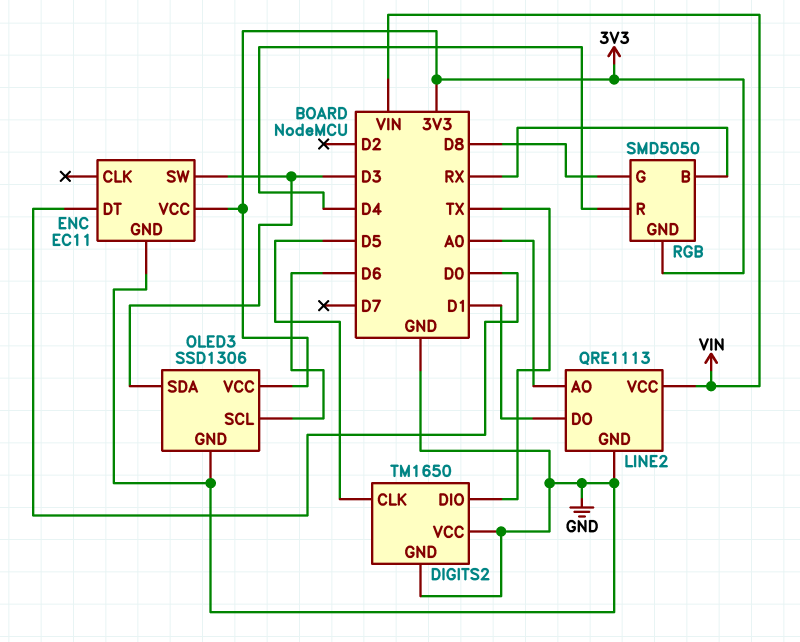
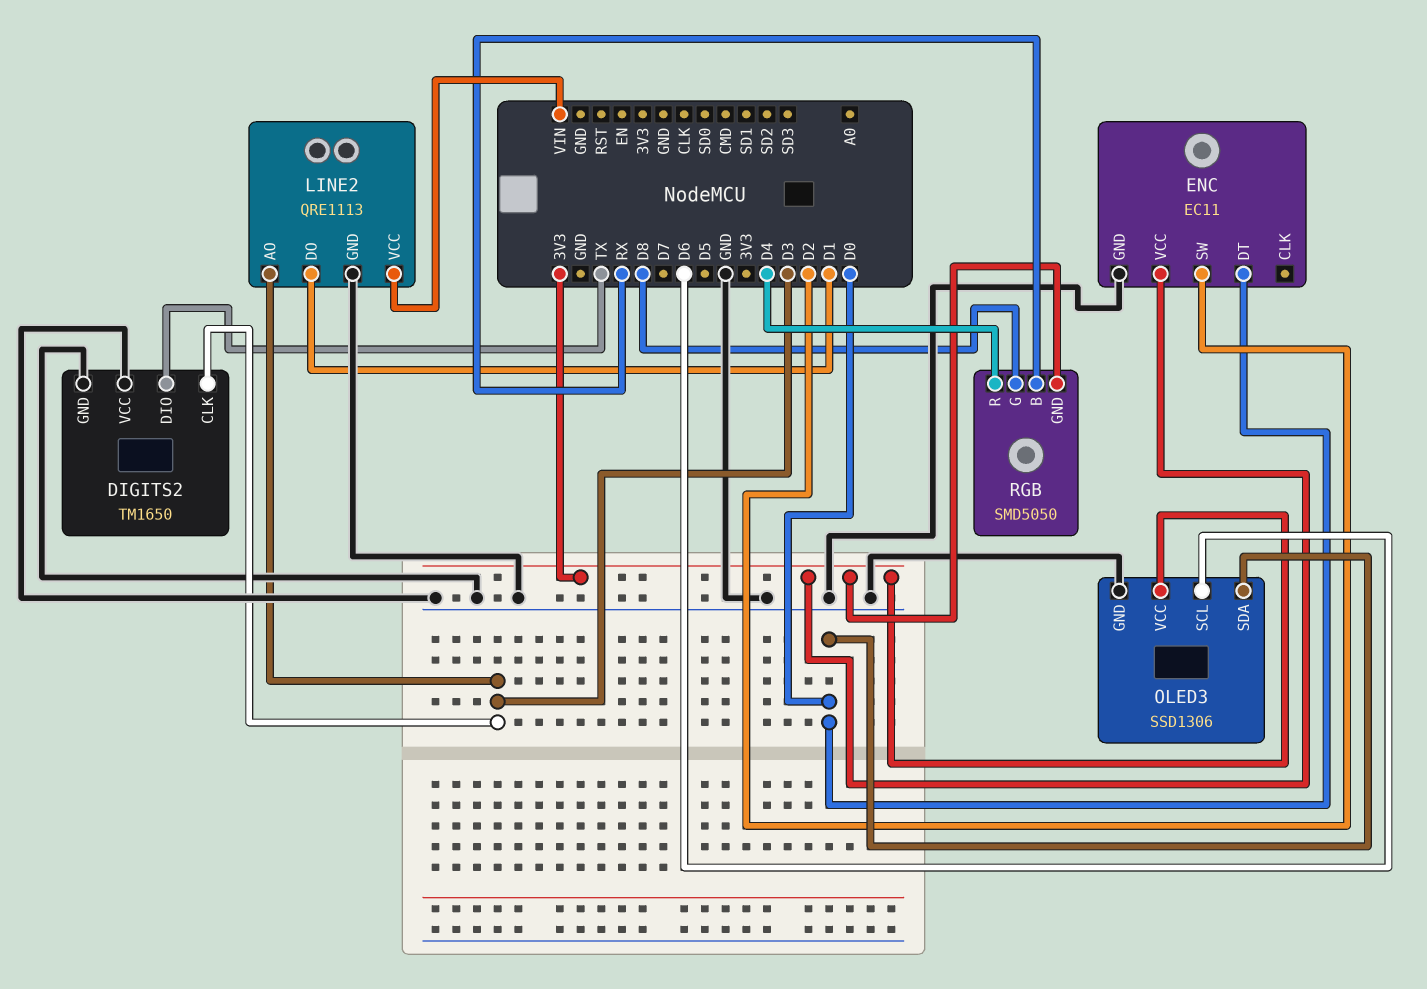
DIGITS2 pin CLK: D5 -> D3
ENC pin SW: D3 -> D2
LINE2 pin AO: A0 -> D3
OLED3 pin SDA: D3 -> D0

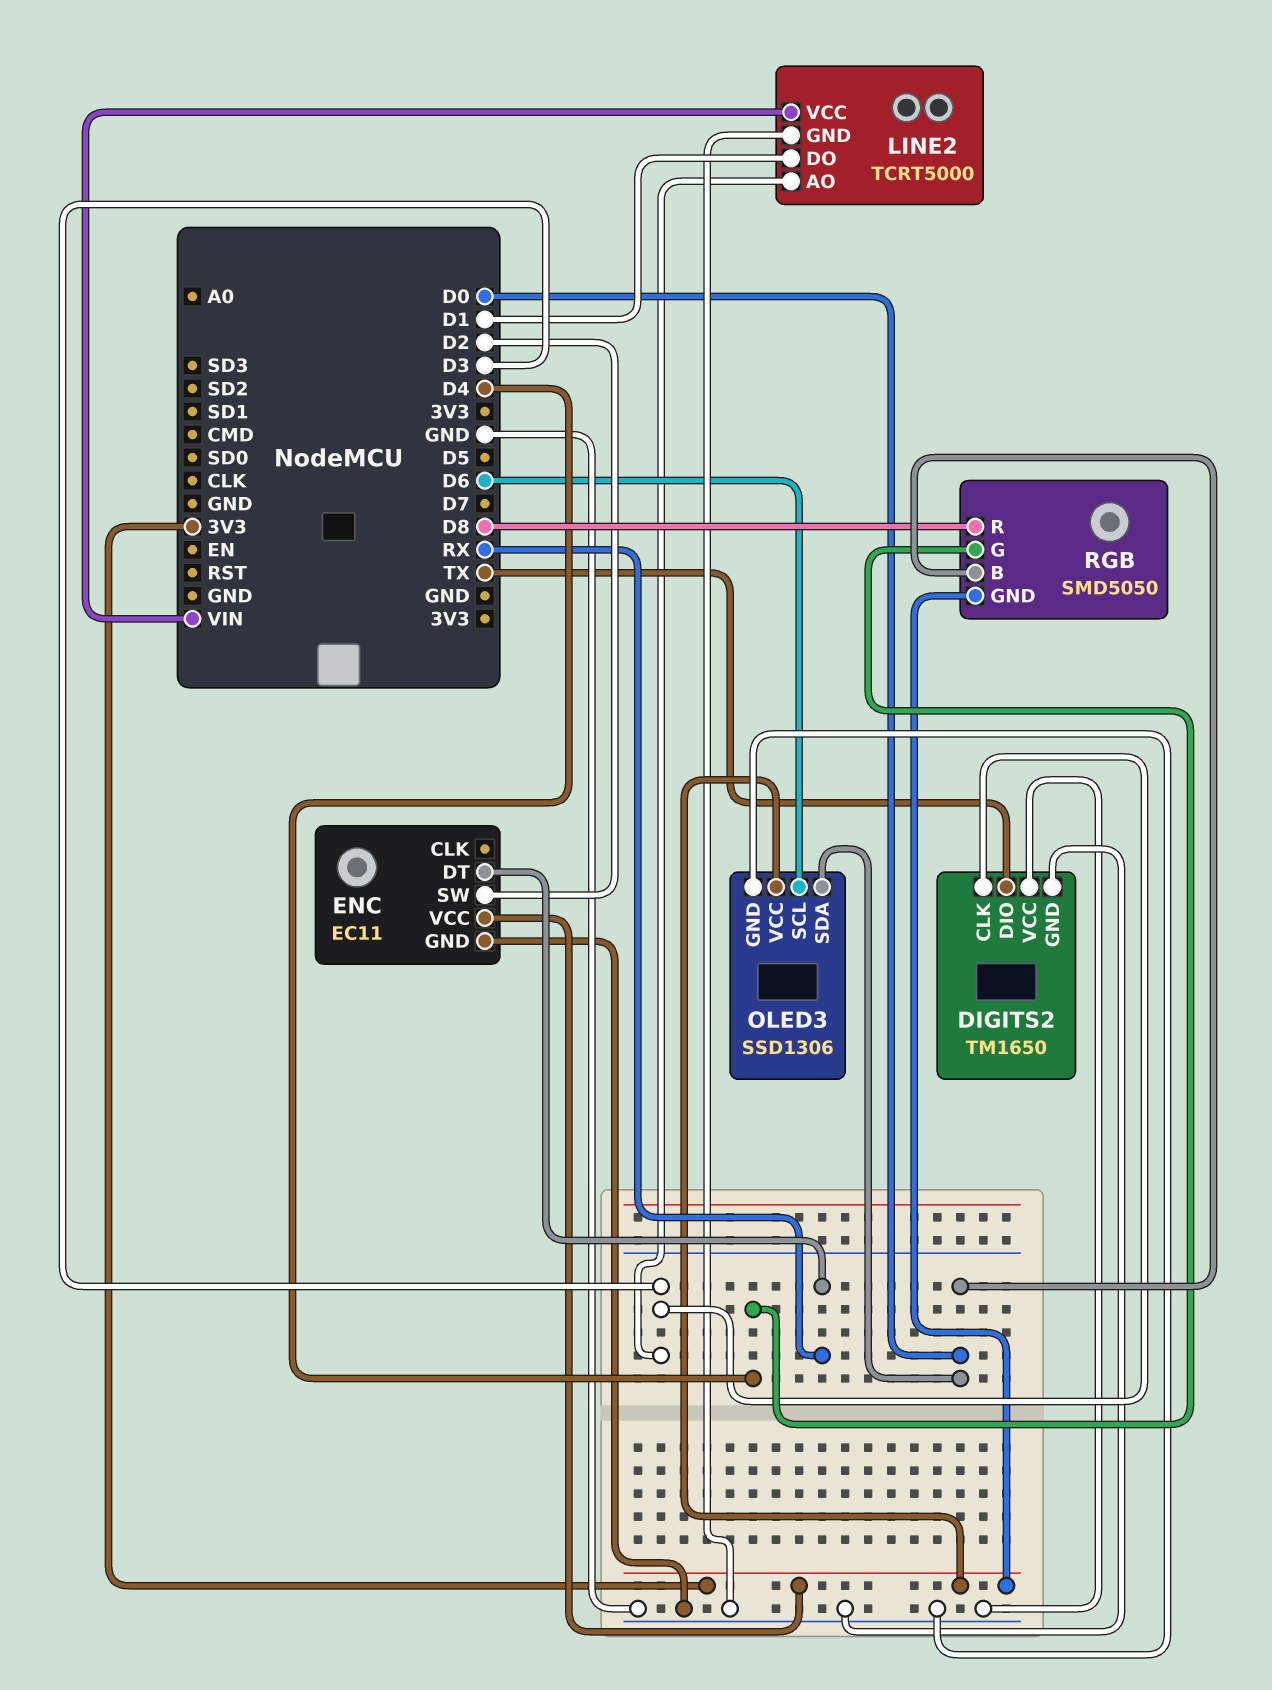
ENC pin DT: D0 -> RX
LINE2: QRE1113 -> TCRT5000
RGB pin B: RX -> D0
RGB pin G: D8 -> D4
RGB pin R: D4 -> D8

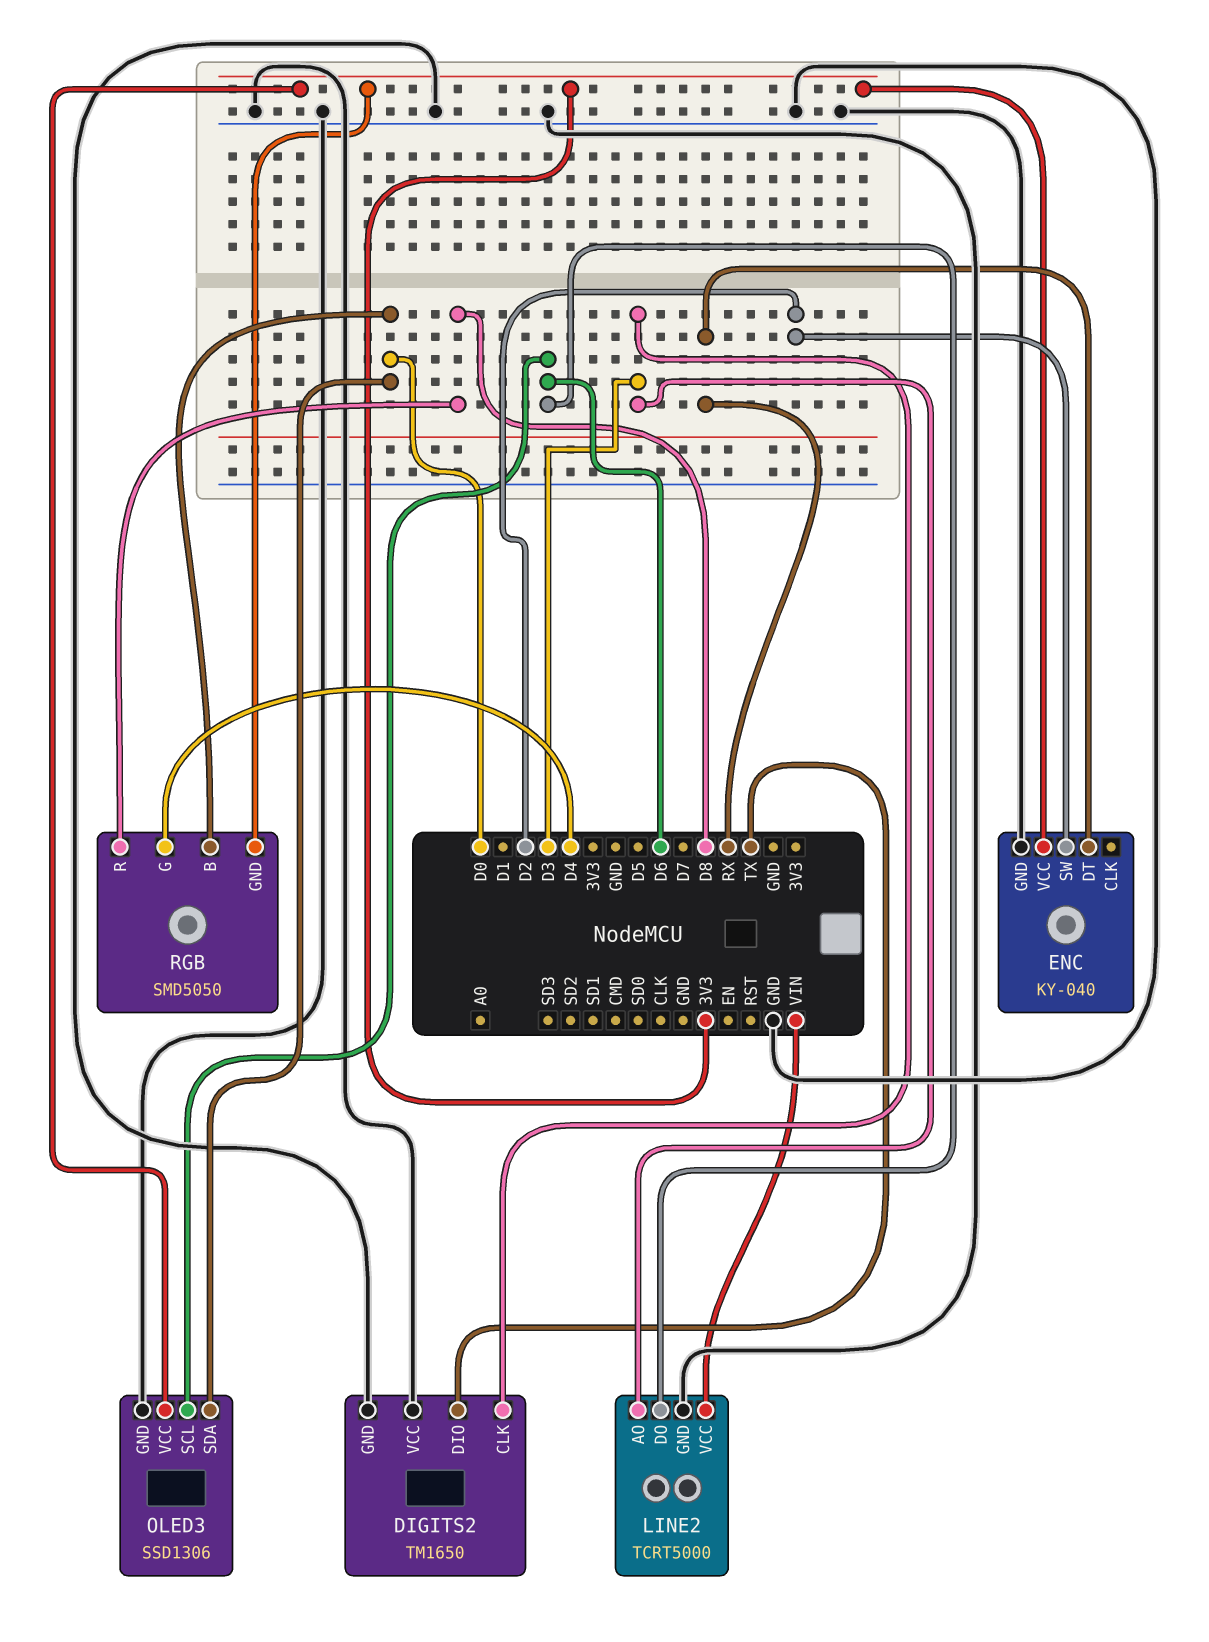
ENC: EC11 -> KY-040
LINE2 pin DO: D1 -> D6

